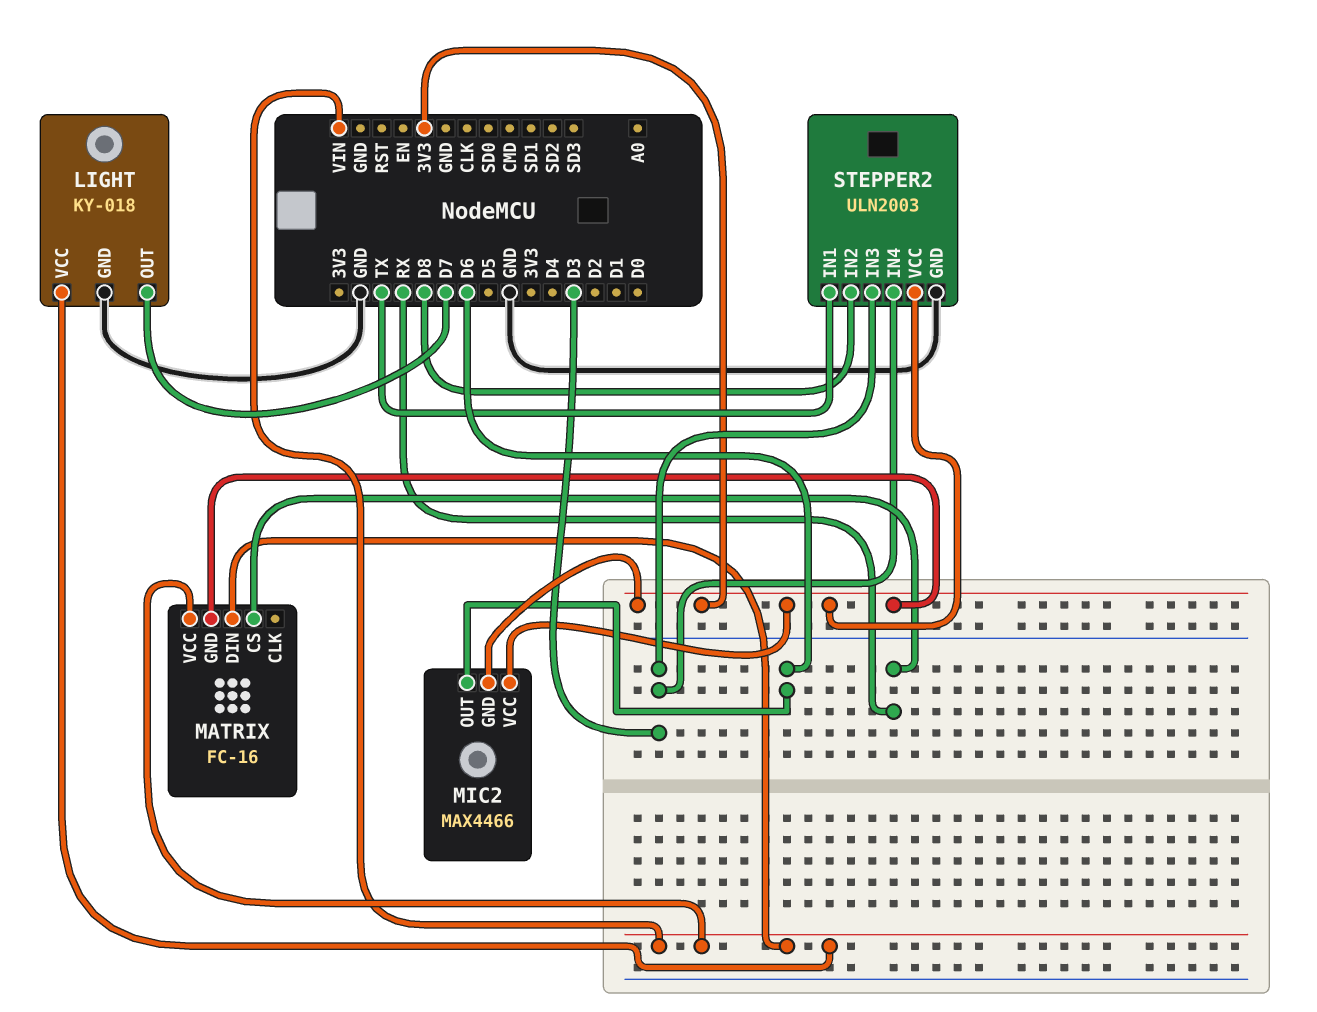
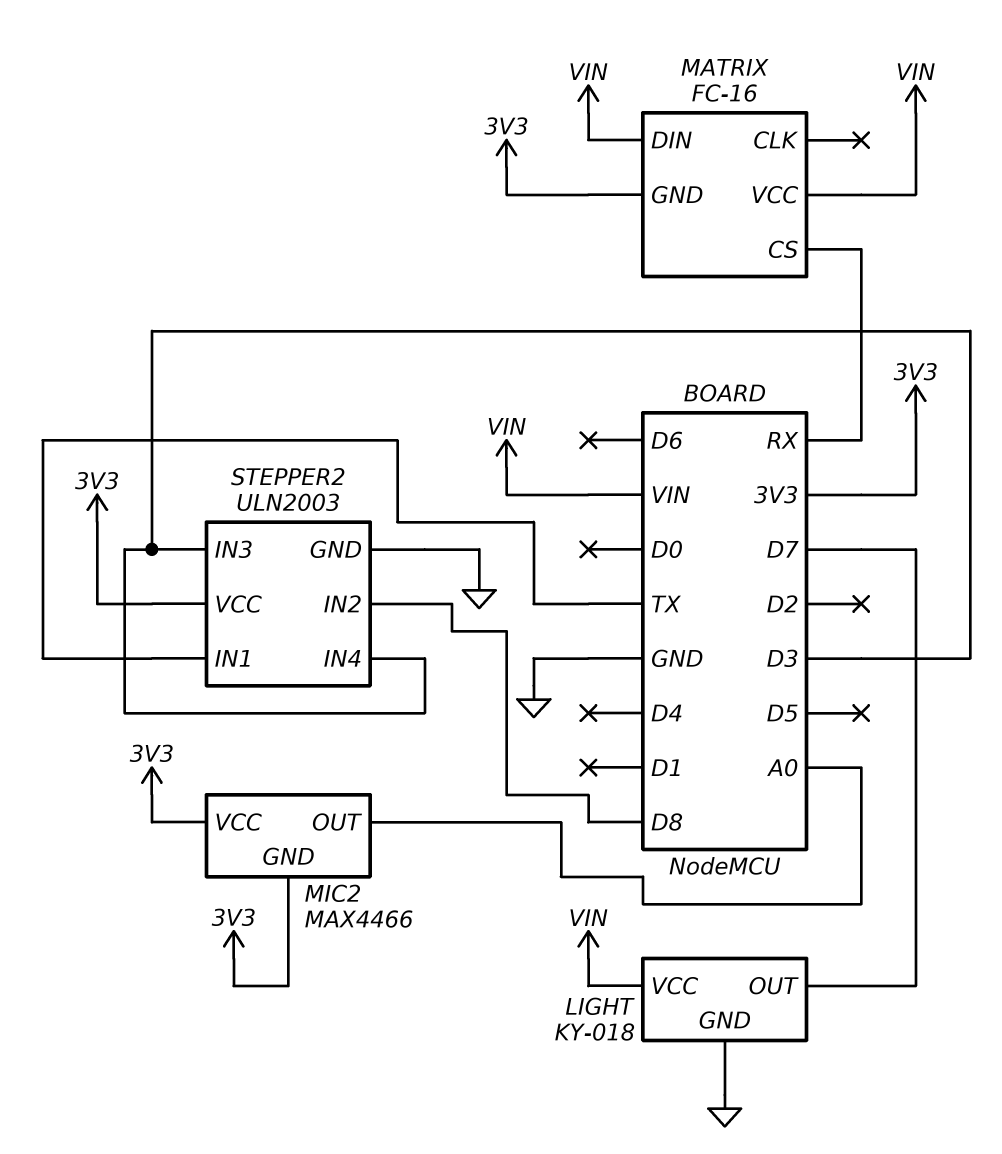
MIC2 pin OUT: D6 -> A0

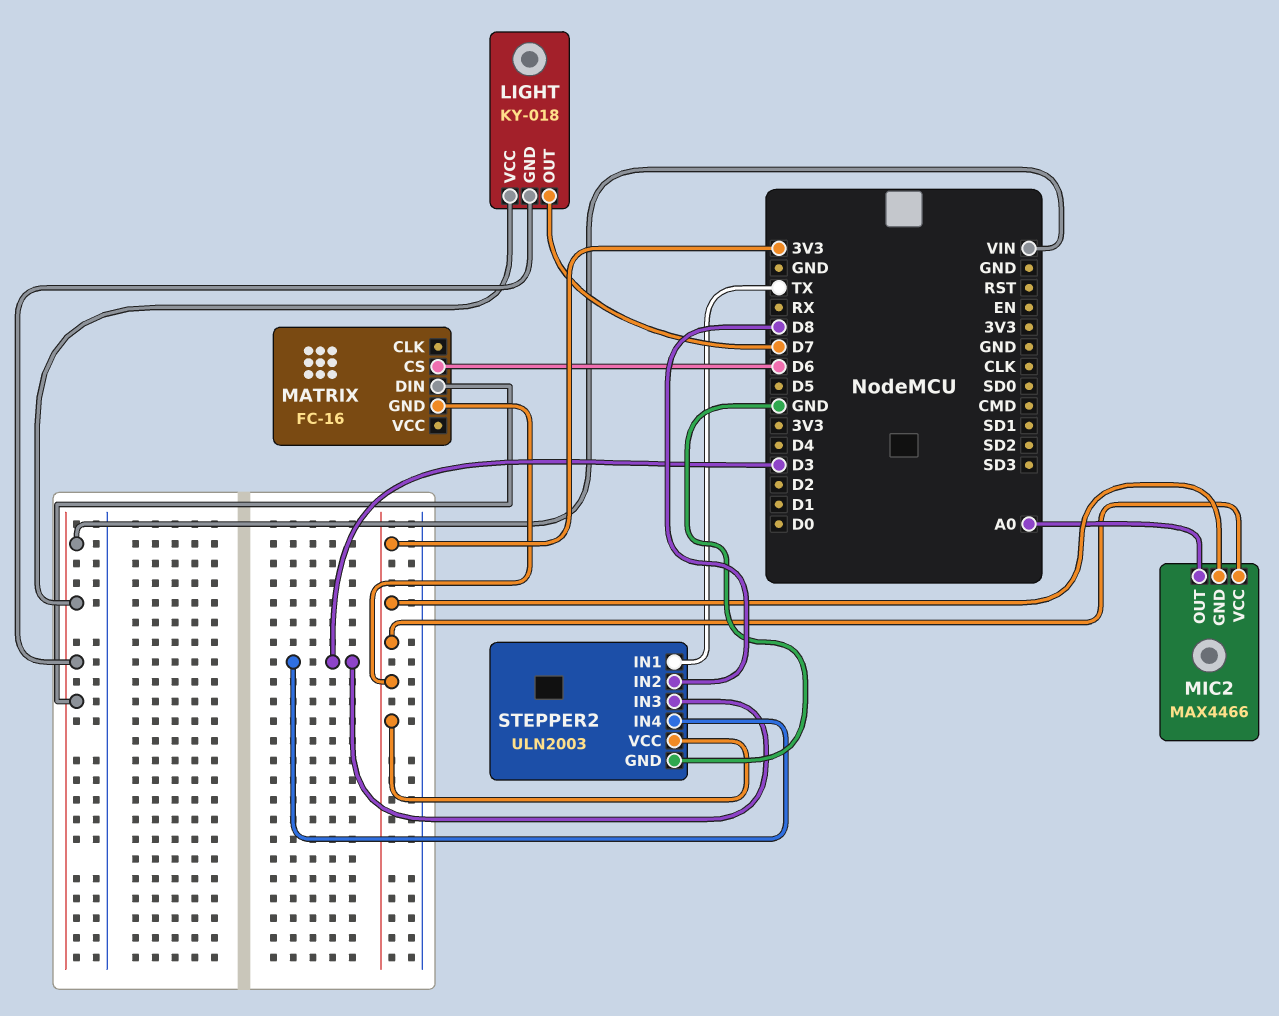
LIGHT pin GND: GND -> VIN
MATRIX pin CS: RX -> D6
MATRIX pin VCC: VIN -> none

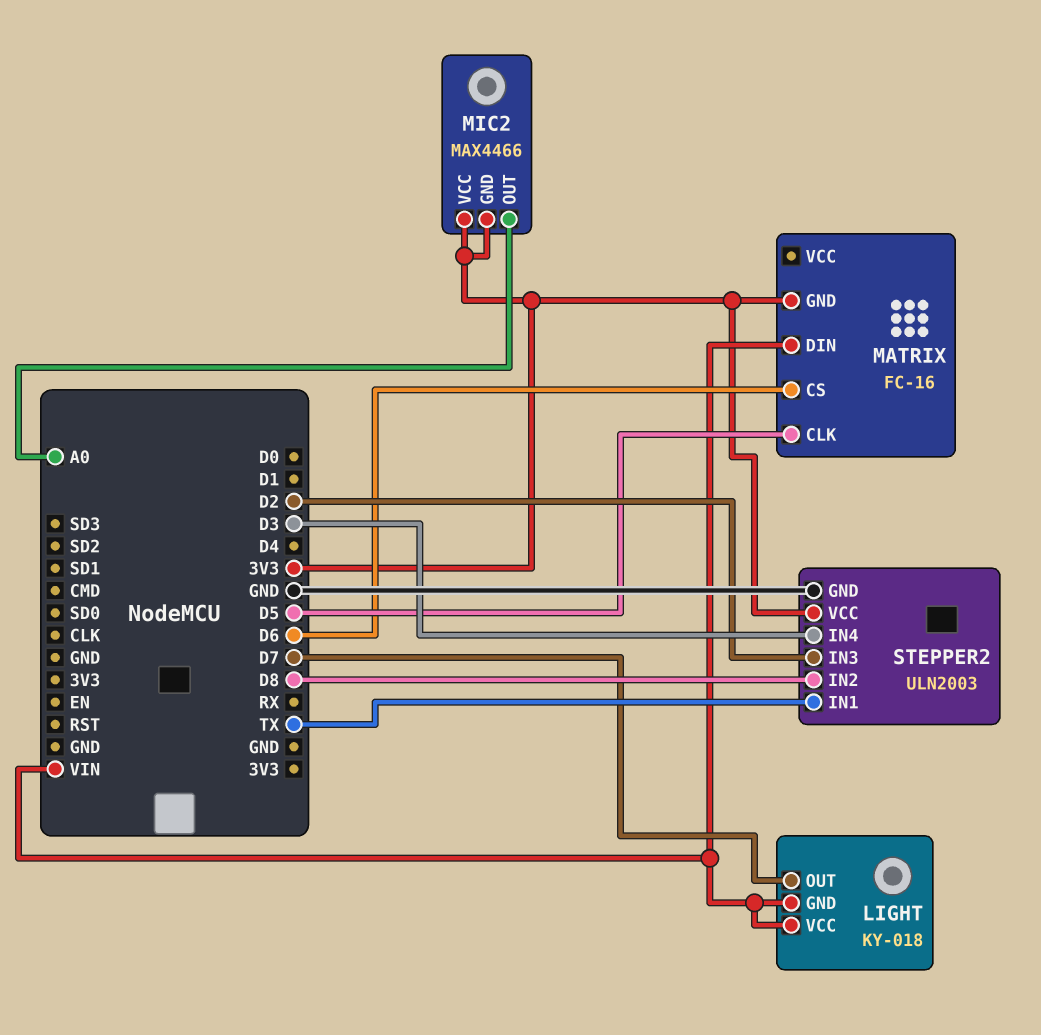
MATRIX pin CLK: none -> D5
STEPPER2 pin IN3: D3 -> D2

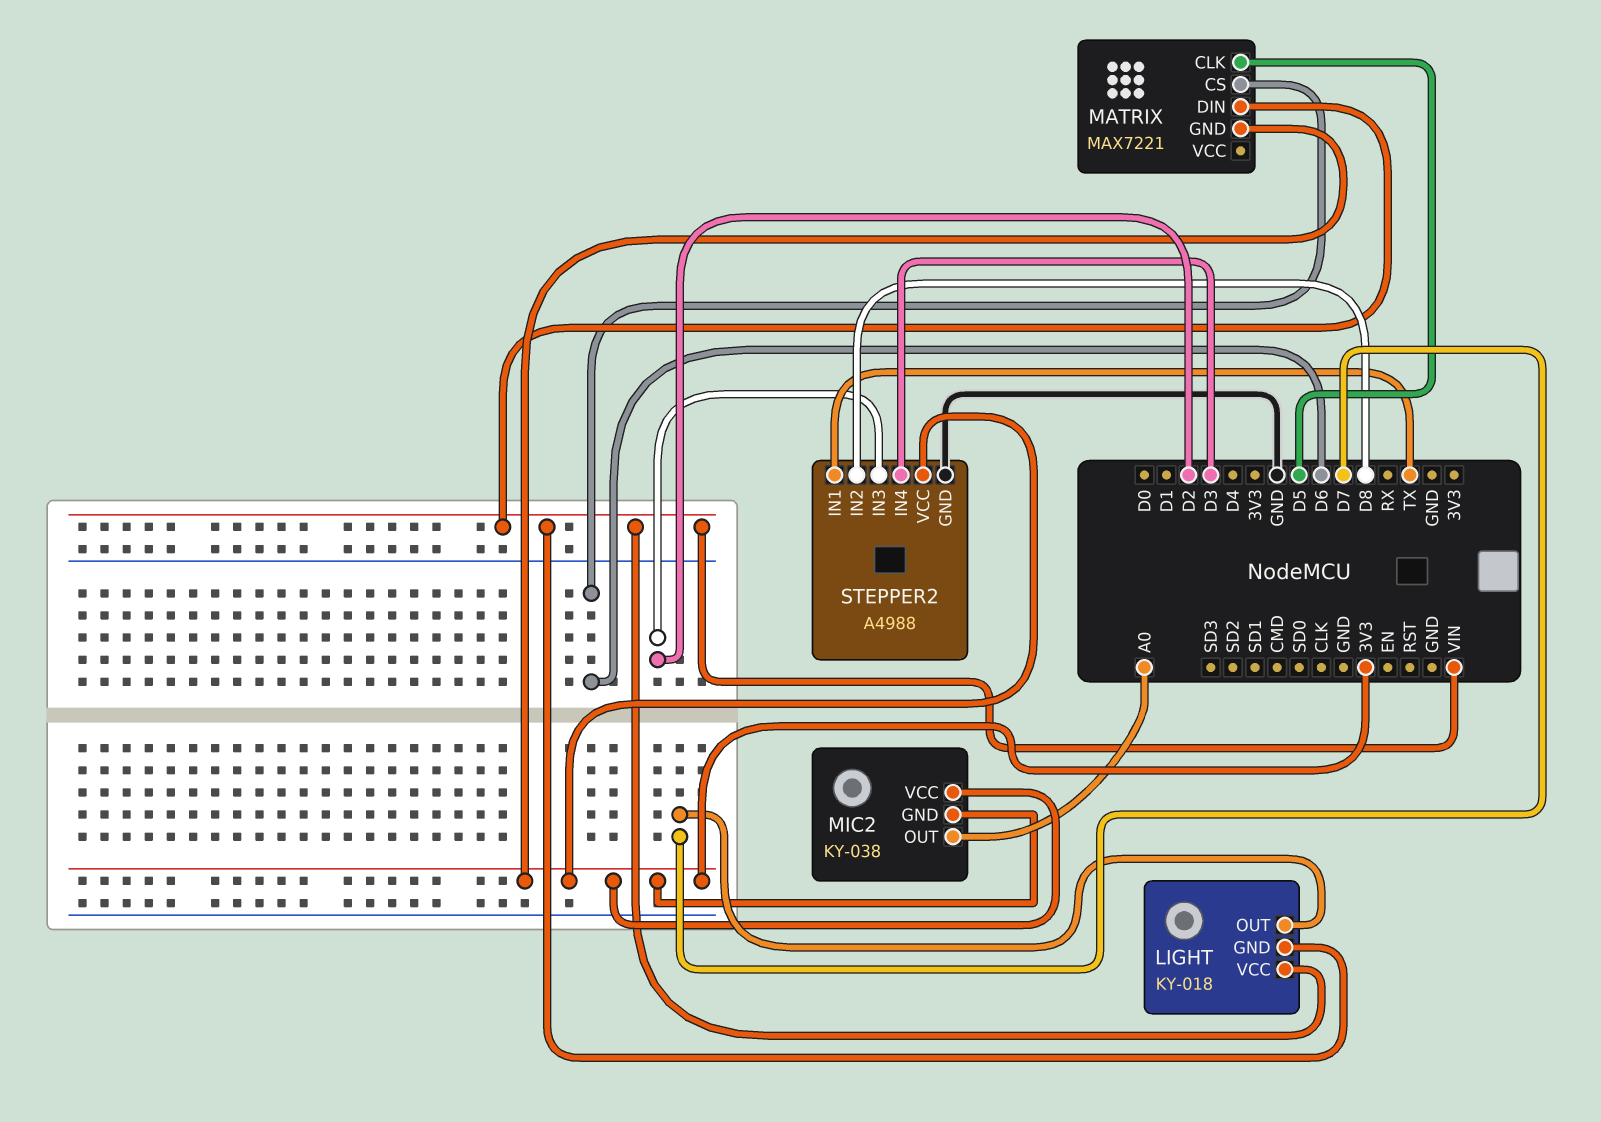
MATRIX: FC-16 -> MAX7221
MIC2: MAX4466 -> KY-038
STEPPER2: ULN2003 -> A4988

